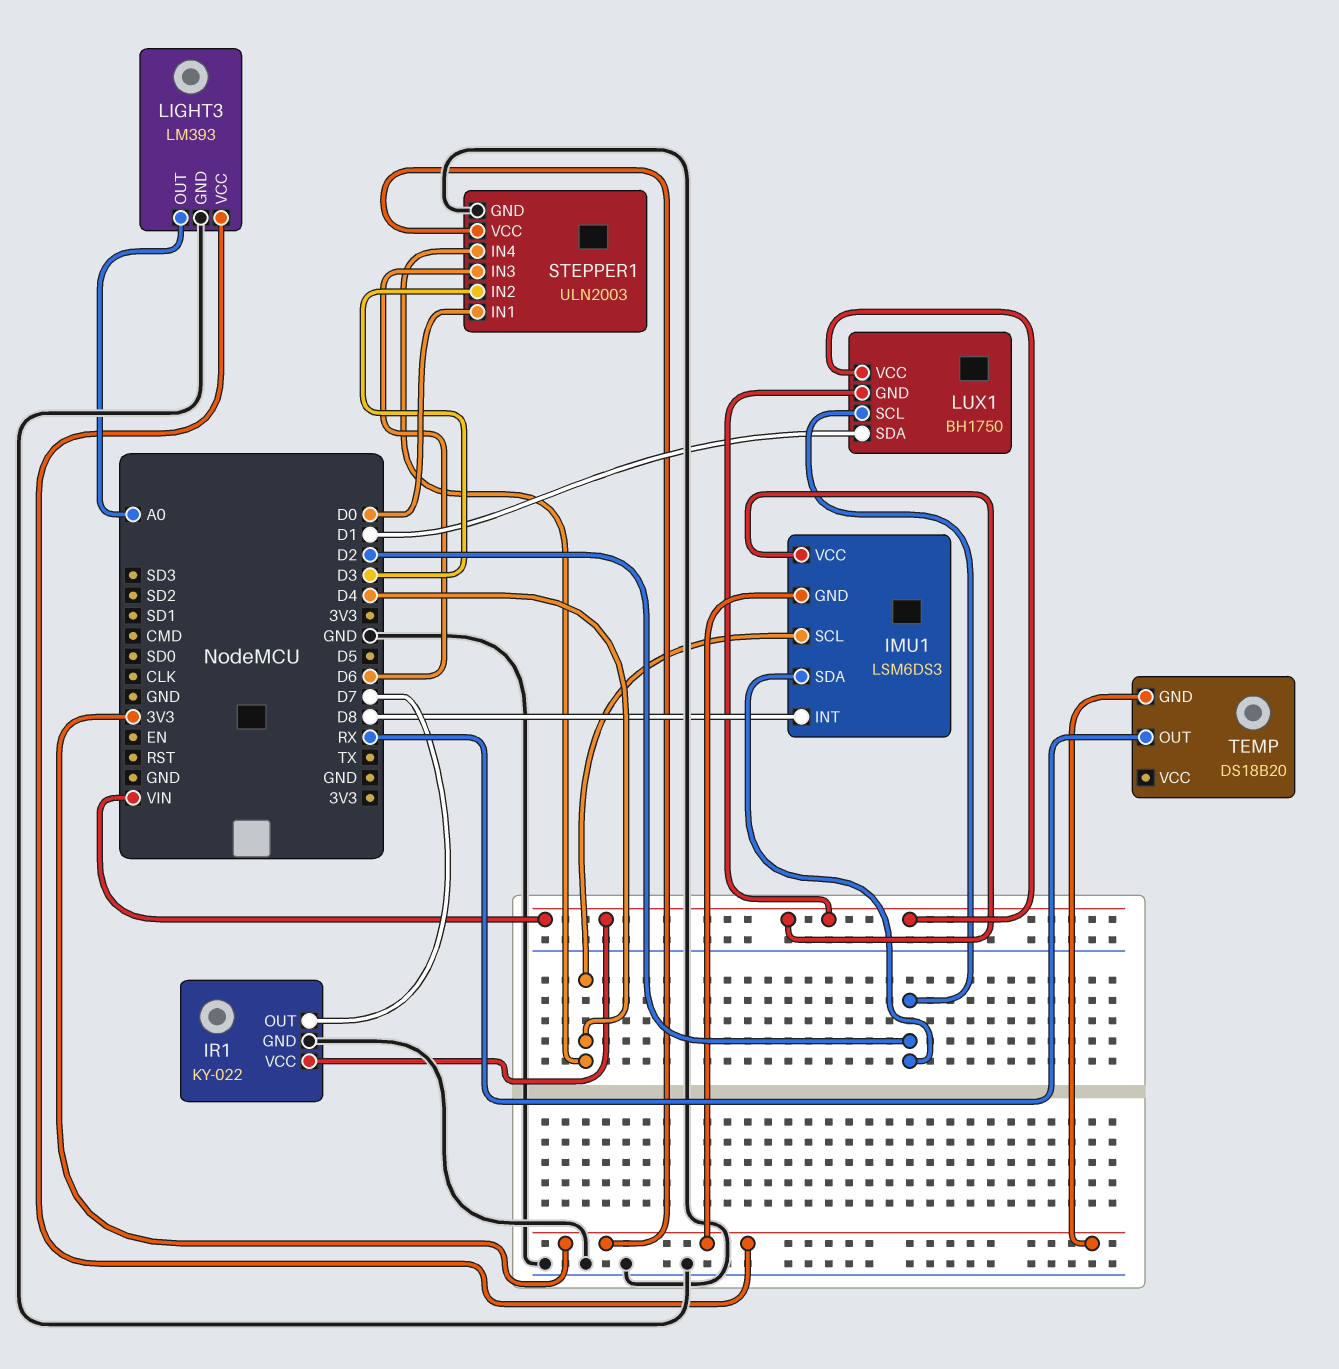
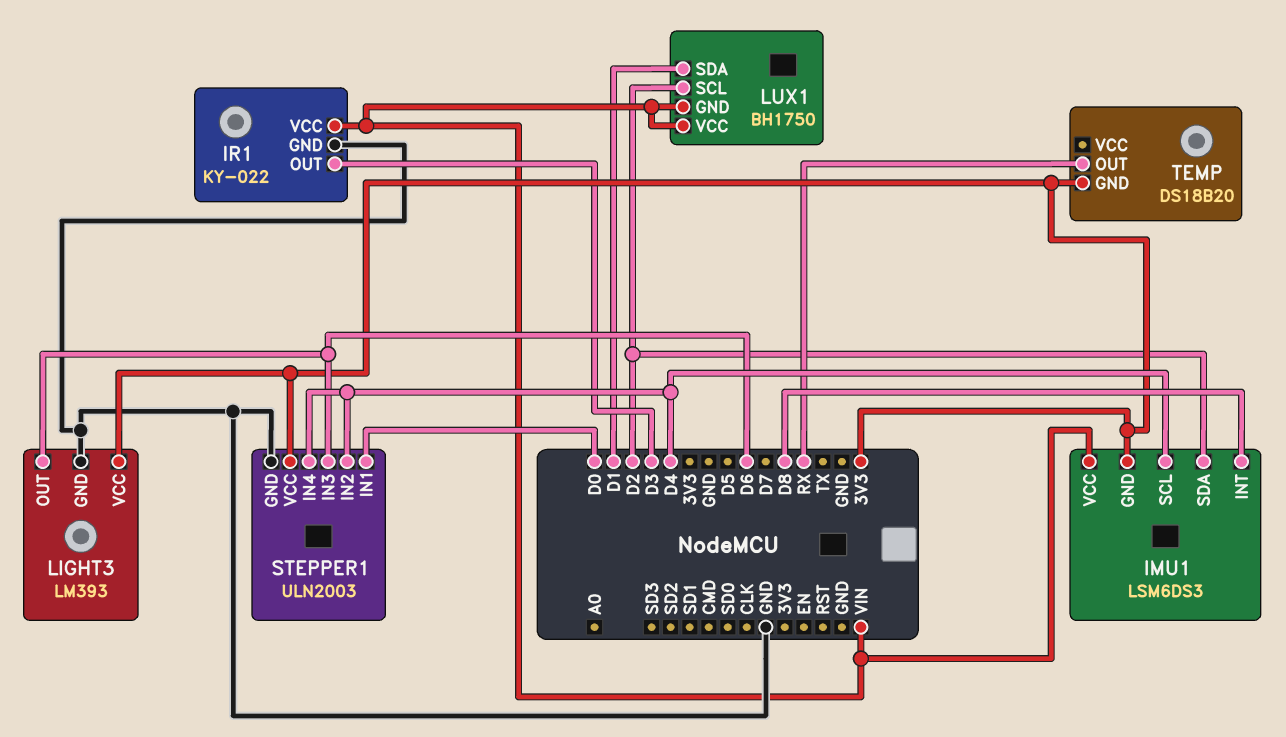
IR1 pin OUT: D7 -> D3
LIGHT3 pin OUT: A0 -> D6
STEPPER1 pin IN2: D3 -> D4

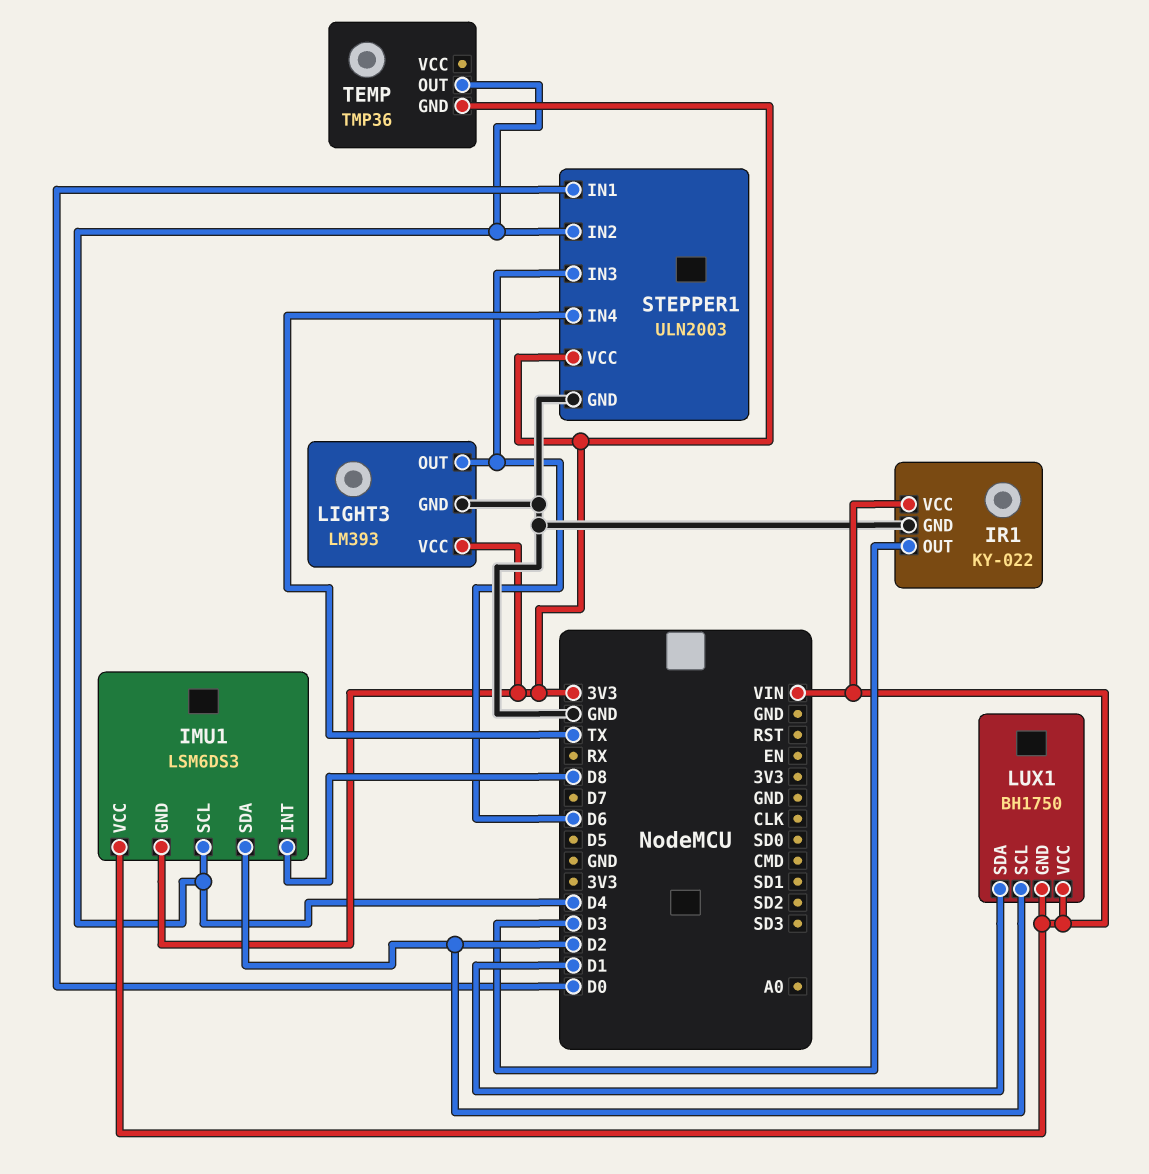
STEPPER1 pin IN4: D4 -> TX
TEMP: DS18B20 -> TMP36
TEMP pin OUT: RX -> D4

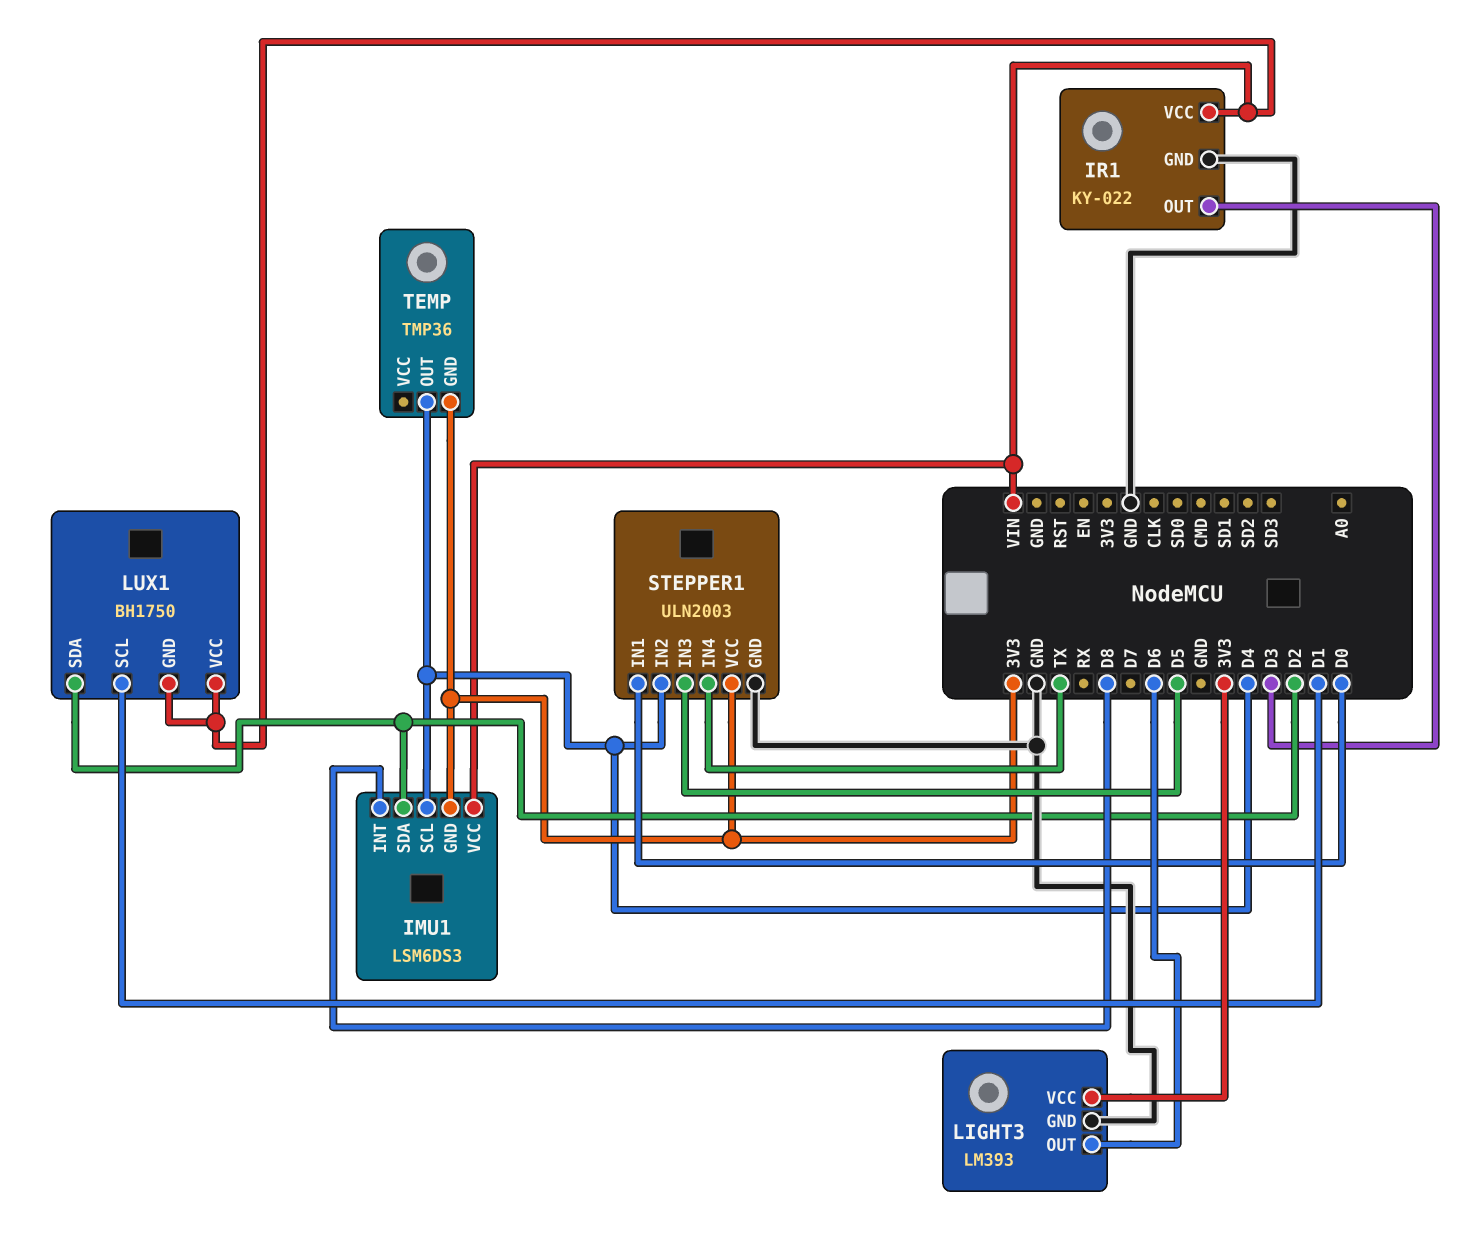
LUX1 pin SCL: D2 -> D1
LUX1 pin SDA: D1 -> D2
STEPPER1 pin IN3: D6 -> D5

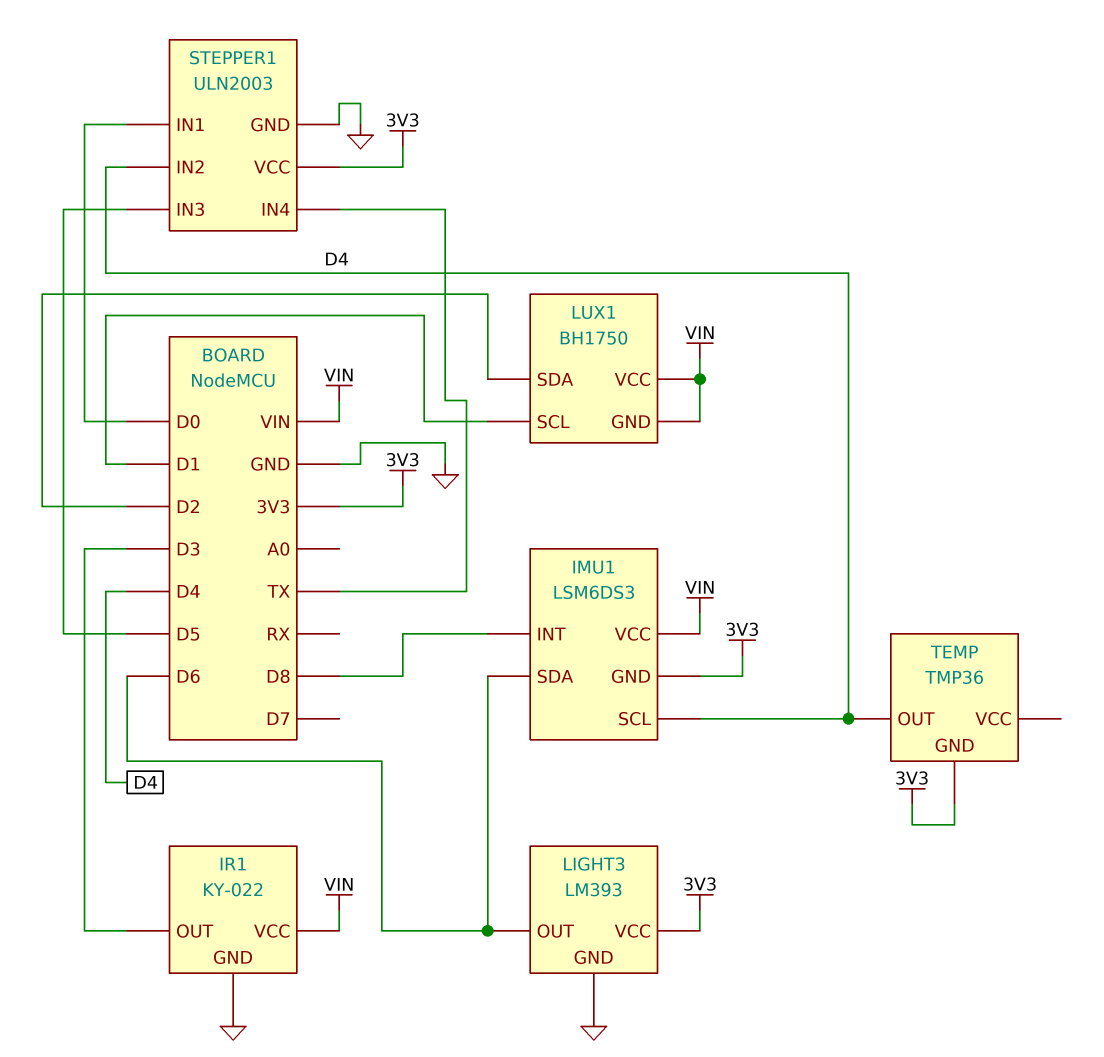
IMU1 pin SDA: D2 -> D6

